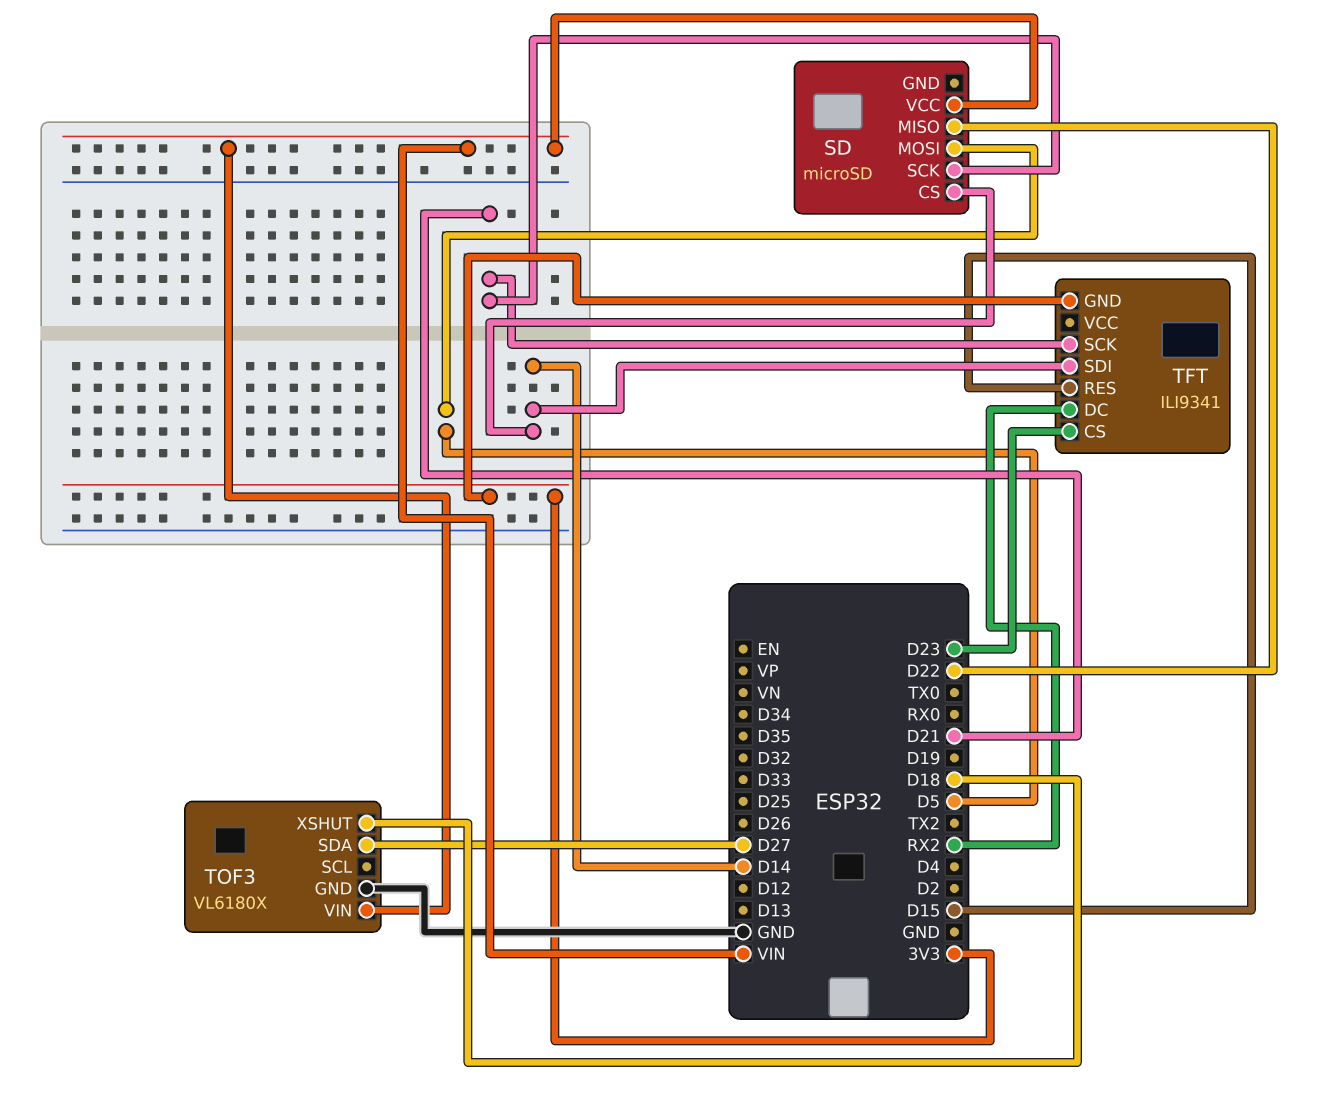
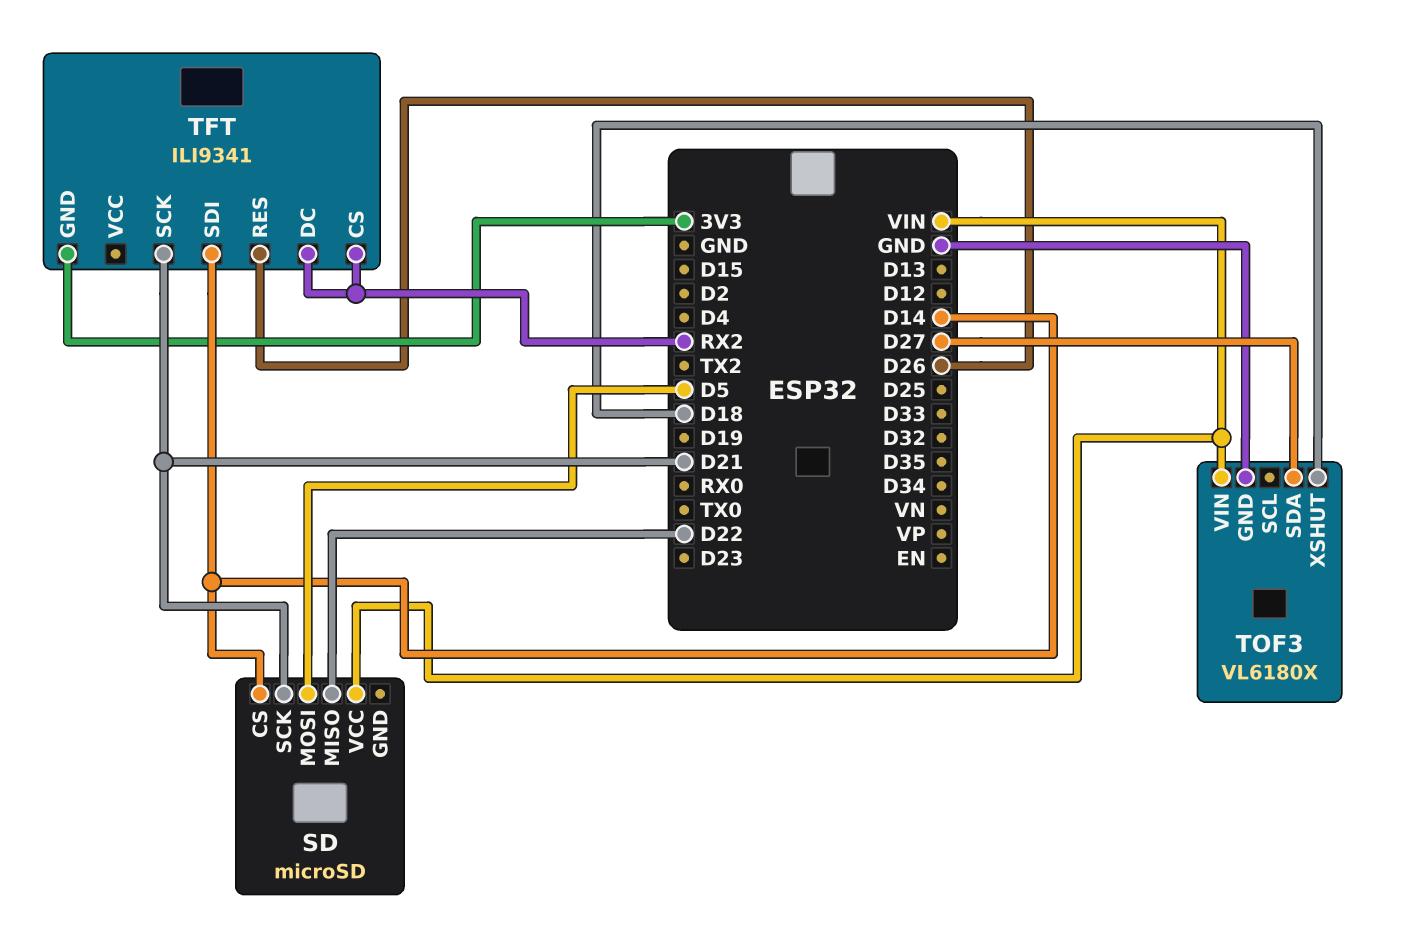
TFT pin CS: D23 -> RX2
TFT pin RES: D15 -> D26

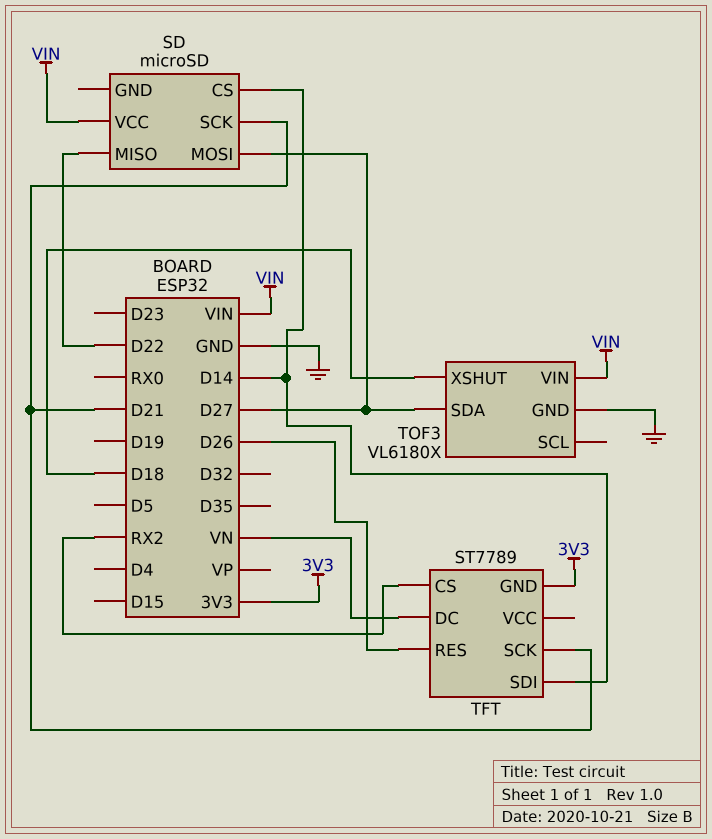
SD pin MOSI: D5 -> D27
TFT: ILI9341 -> ST7789
TFT pin DC: RX2 -> VN

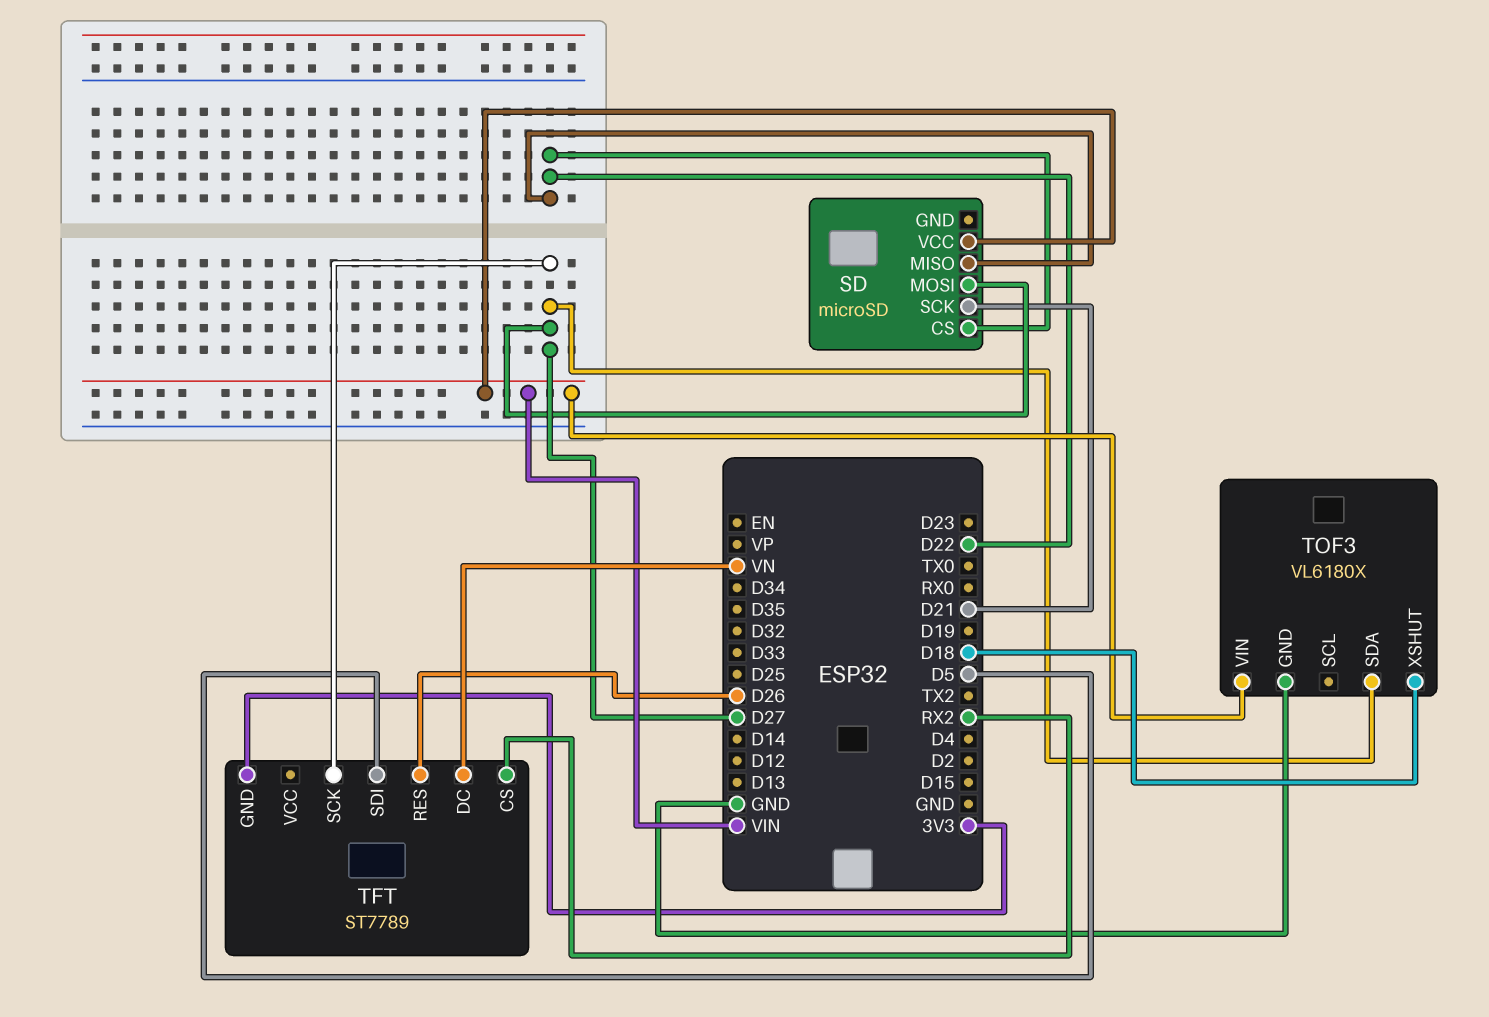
SD pin CS: D14 -> D22
TFT pin SCK: D21 -> D27
TFT pin SDI: D14 -> D5

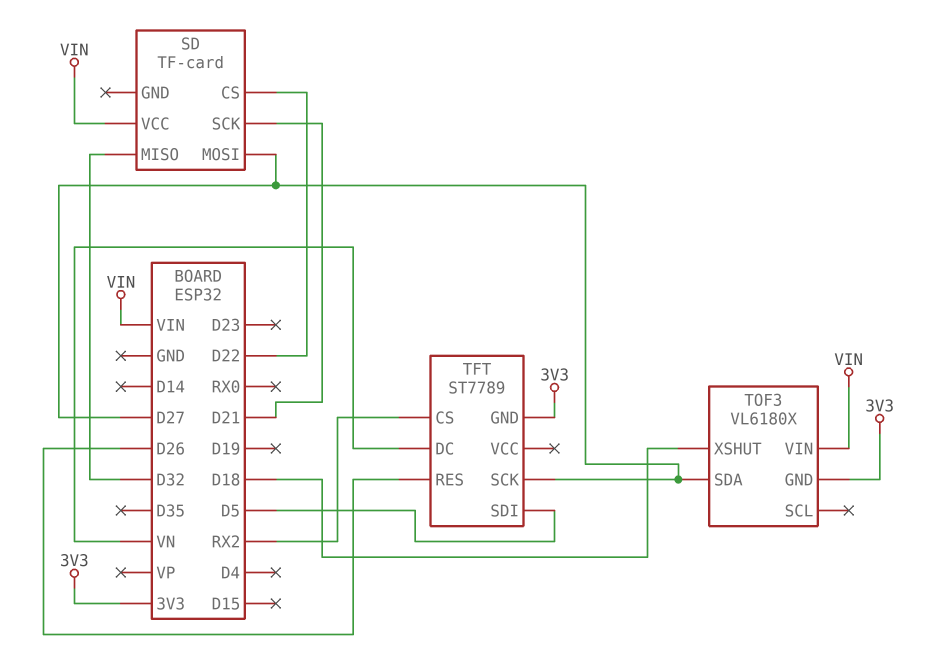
SD: microSD -> TF-card
SD pin MISO: D22 -> D32
TOF3 pin GND: GND -> 3V3

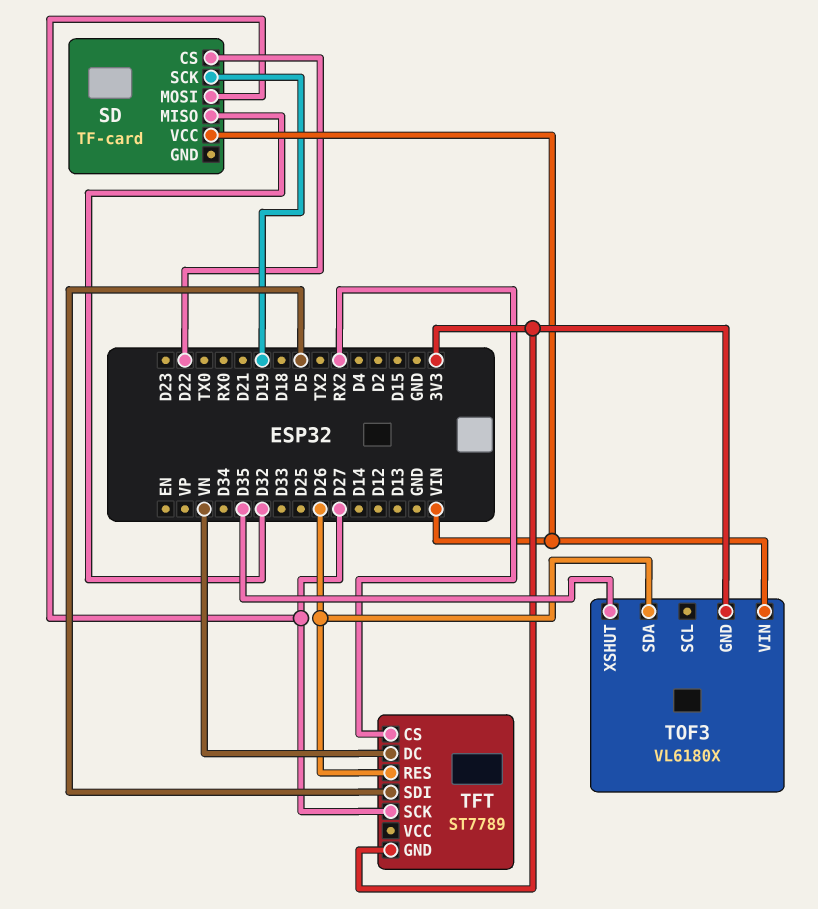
SD pin SCK: D21 -> D19
TOF3 pin SDA: D27 -> D26
TOF3 pin XSHUT: D18 -> D35

